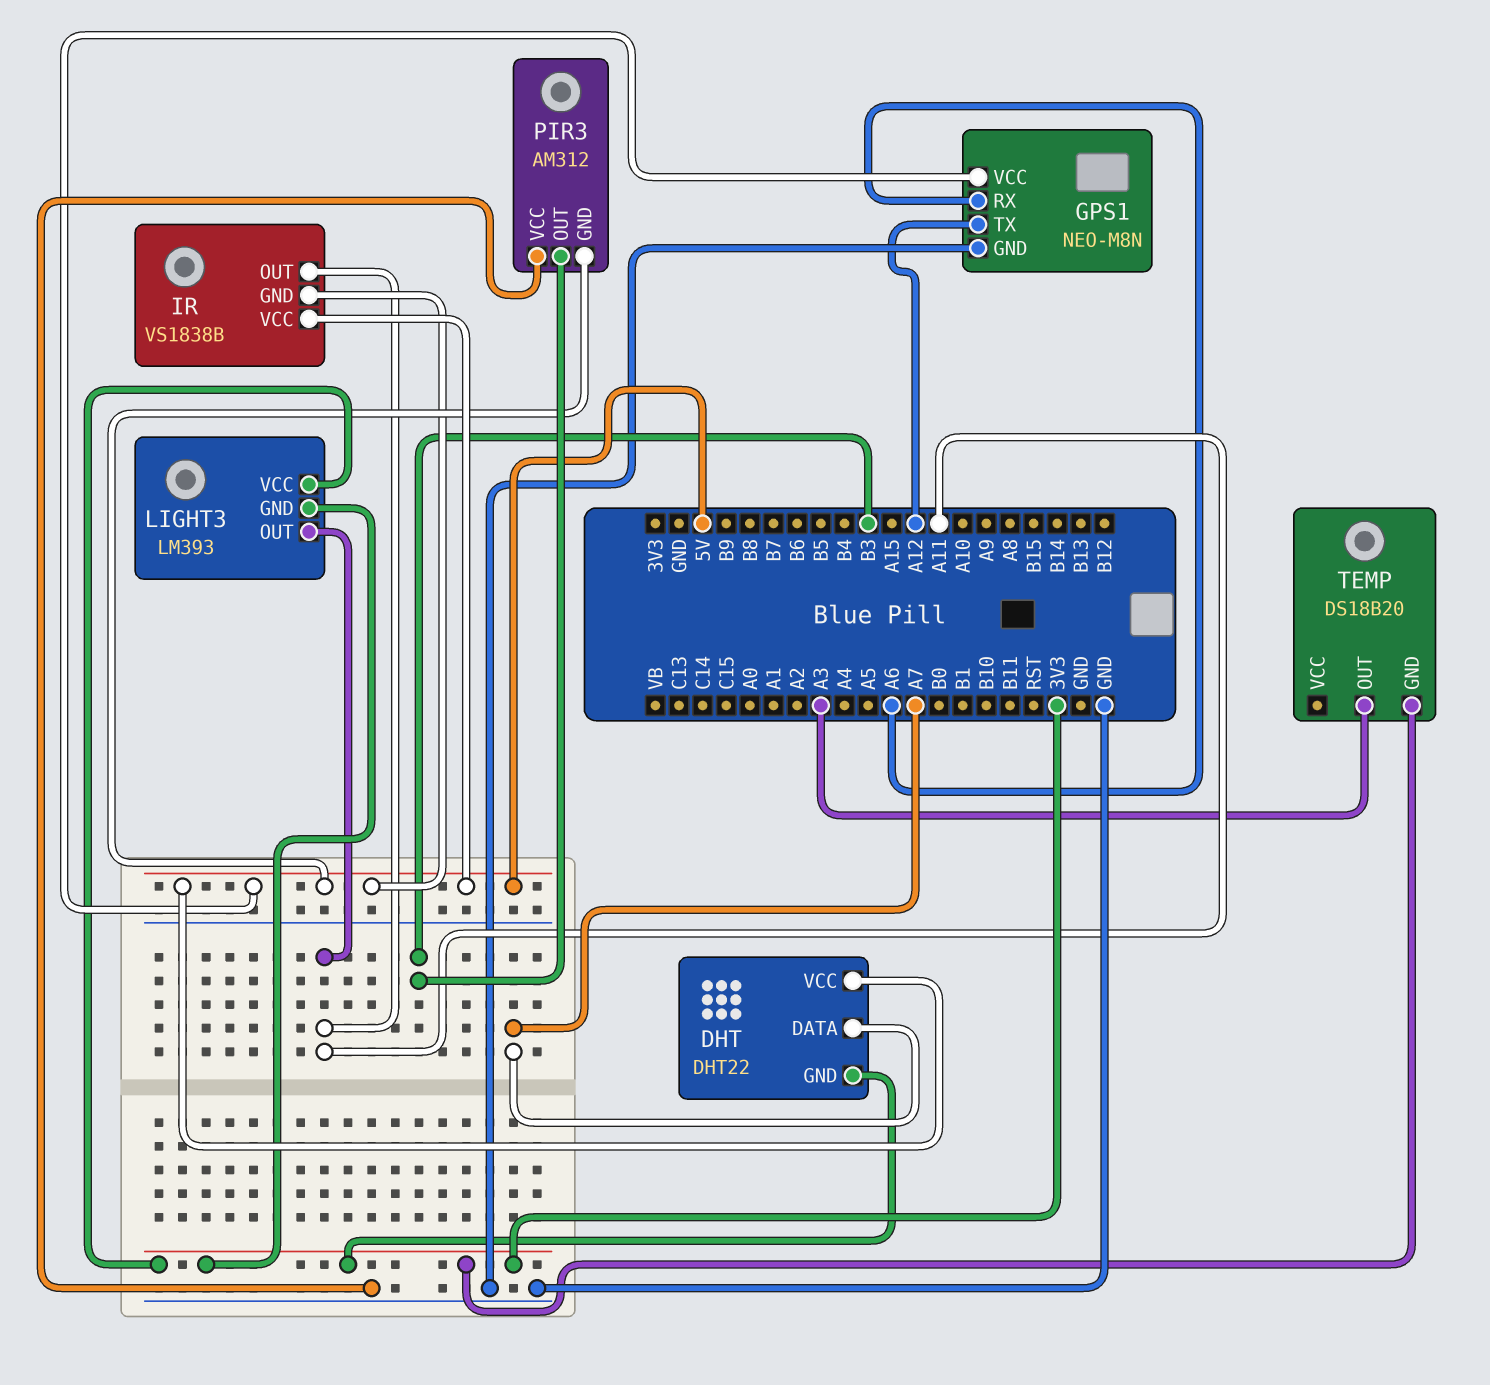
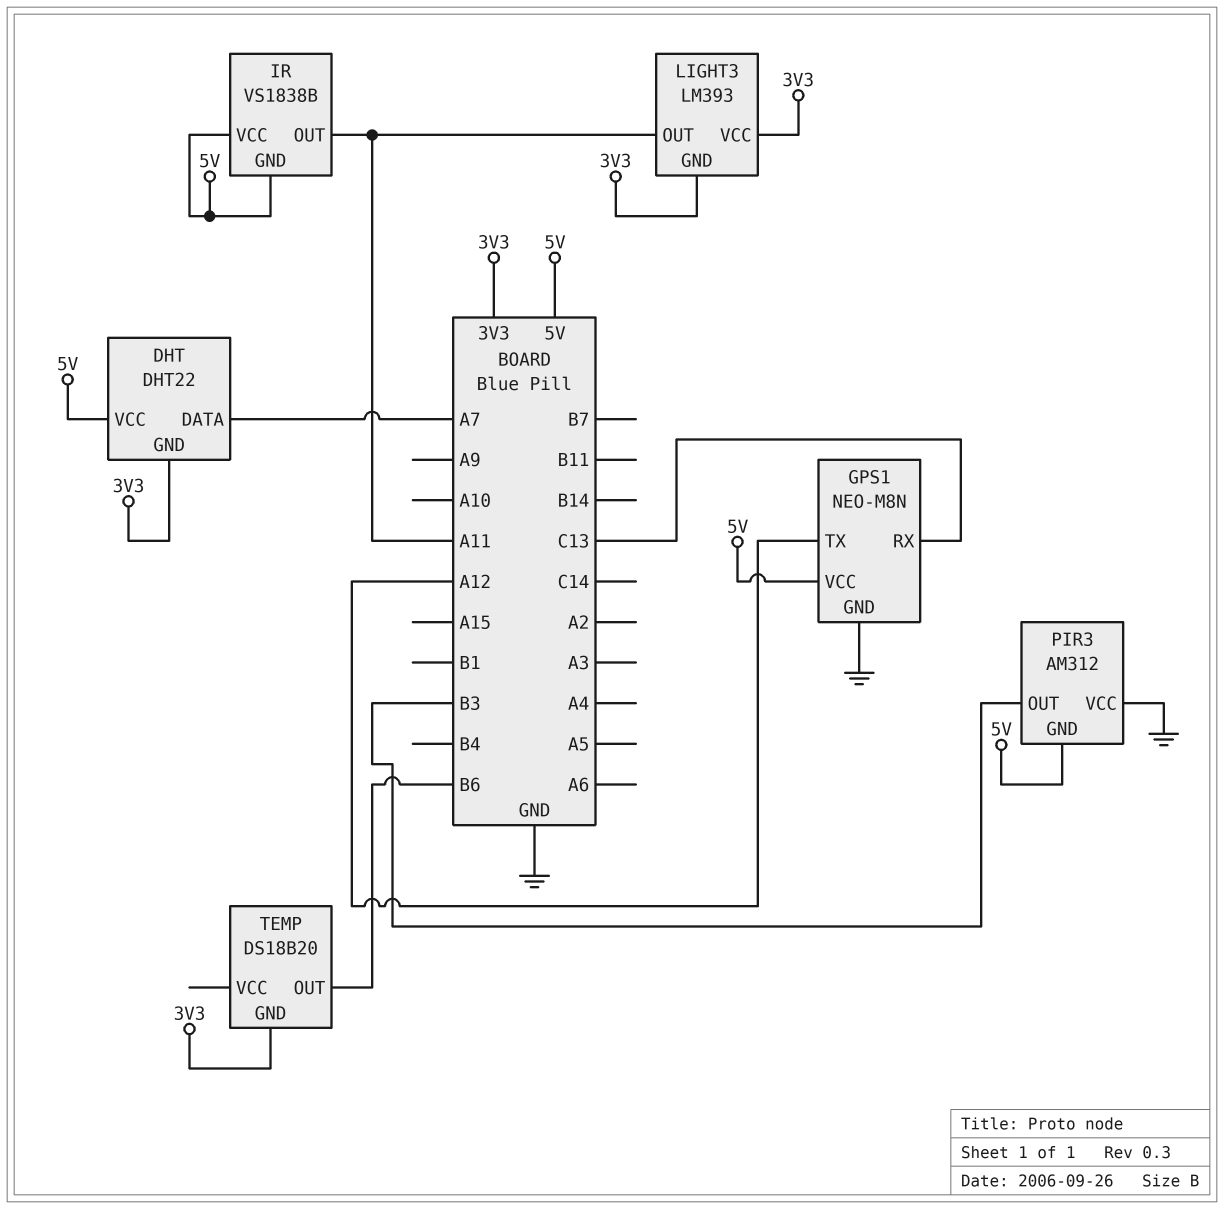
GPS1 pin RX: A6 -> C13
TEMP pin OUT: A3 -> B6

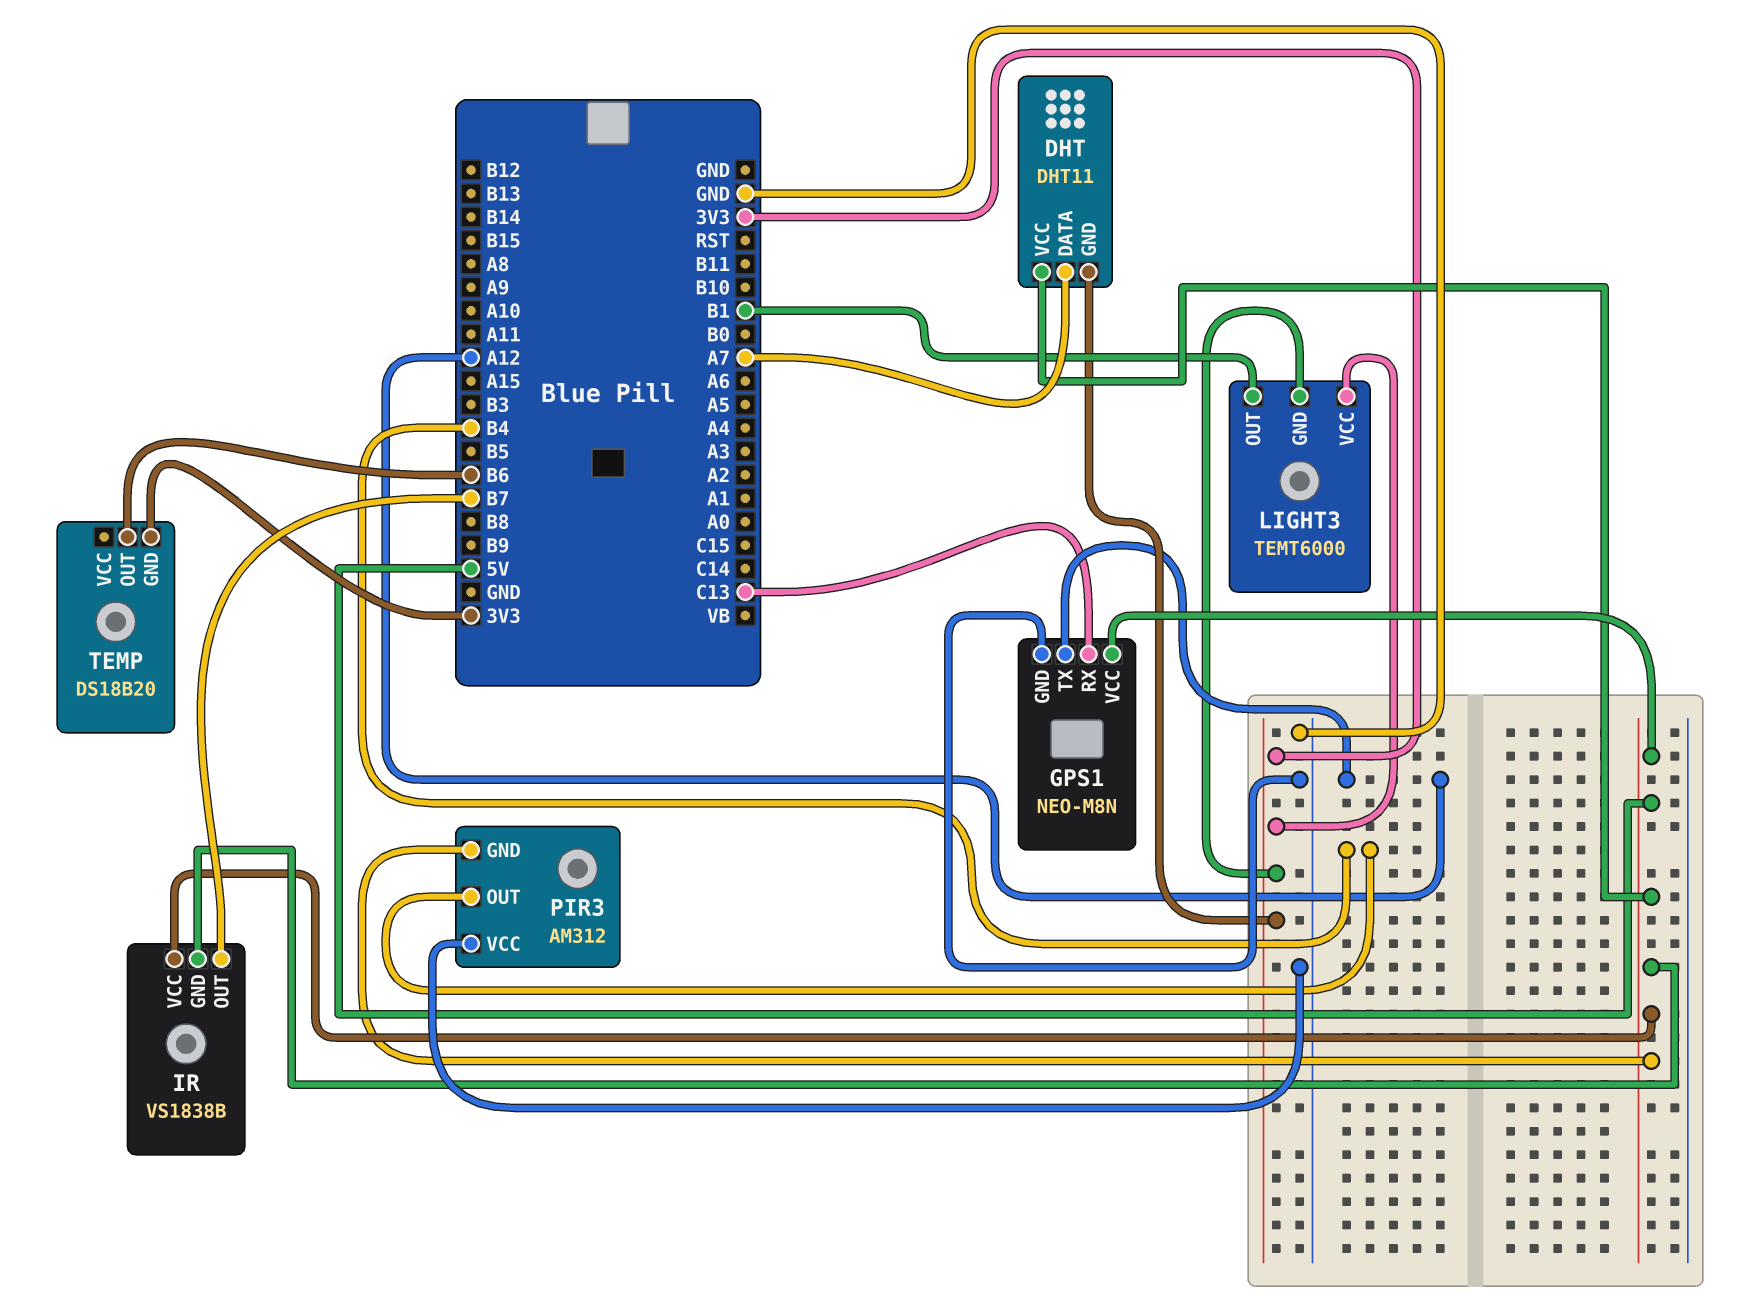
DHT: DHT22 -> DHT11
IR pin OUT: A11 -> B7
LIGHT3: LM393 -> TEMT6000
LIGHT3 pin OUT: A11 -> B1
PIR3 pin OUT: B3 -> B4

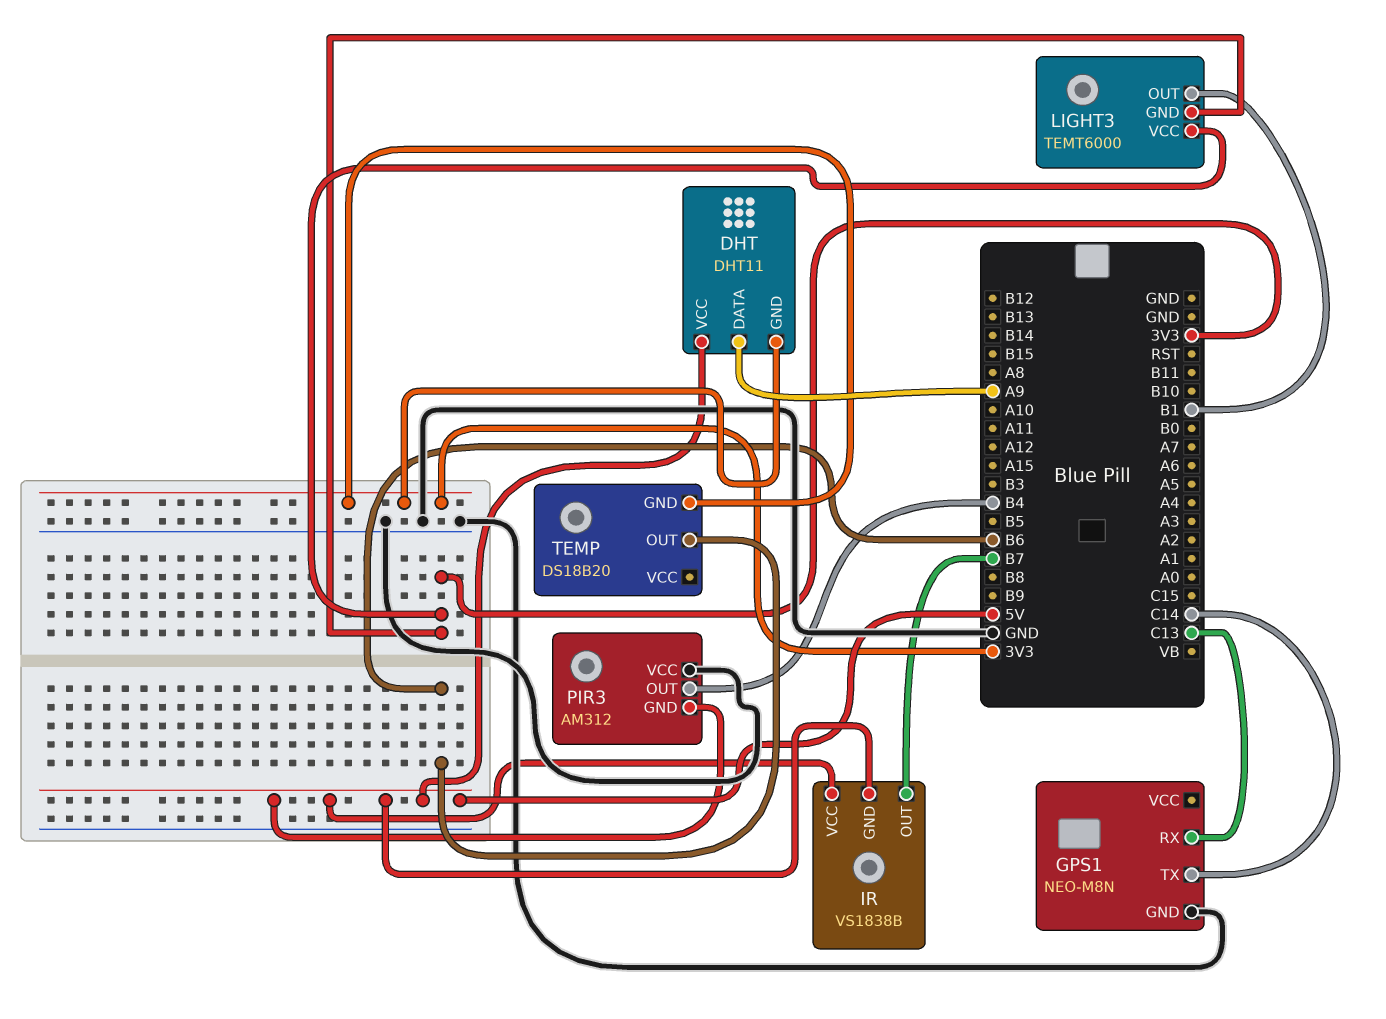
DHT pin DATA: A7 -> A9
GPS1 pin TX: A12 -> C14
GPS1 pin VCC: 5V -> none

